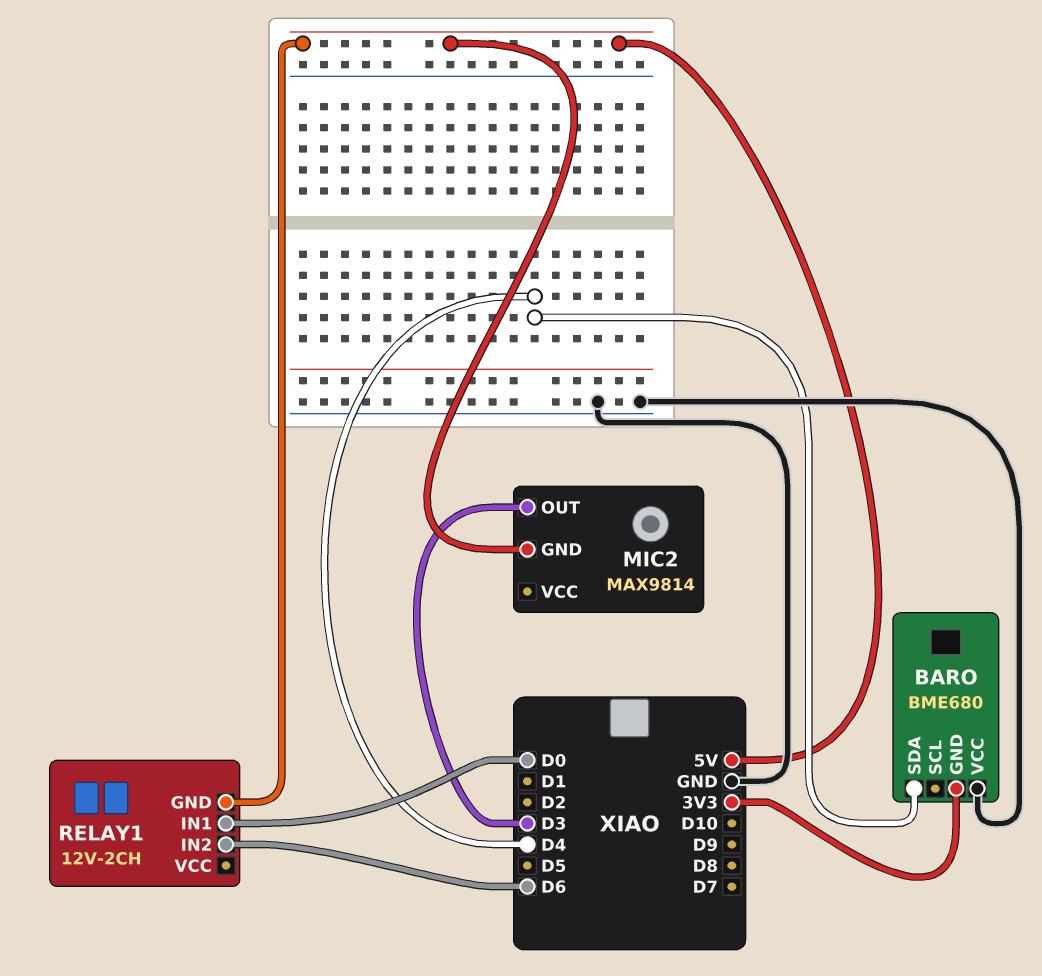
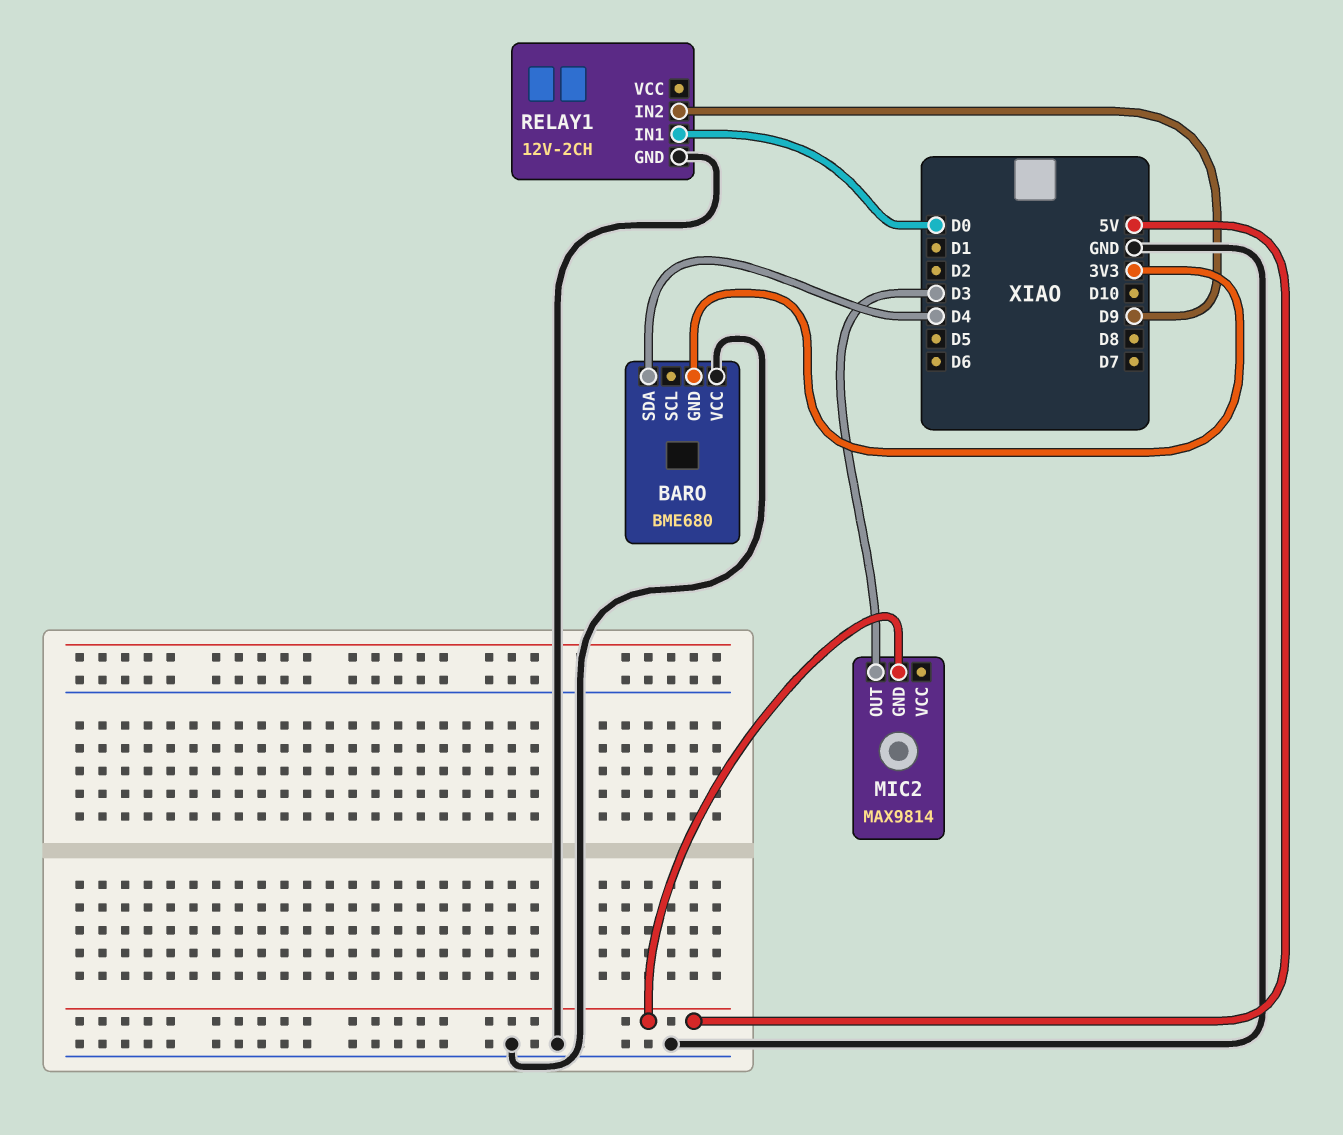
RELAY1 pin GND: 5V -> GND
RELAY1 pin IN2: D6 -> D9

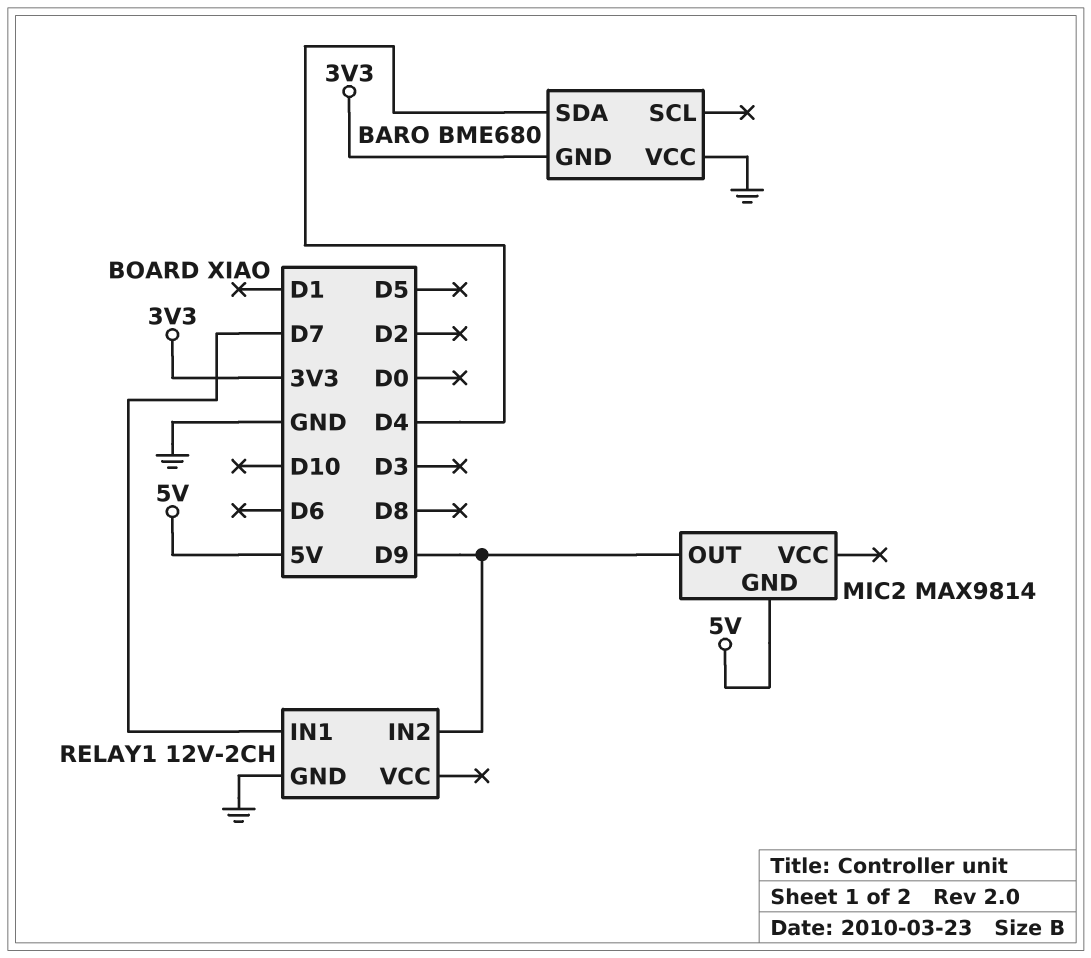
MIC2 pin OUT: D3 -> D9
RELAY1 pin IN1: D0 -> D7

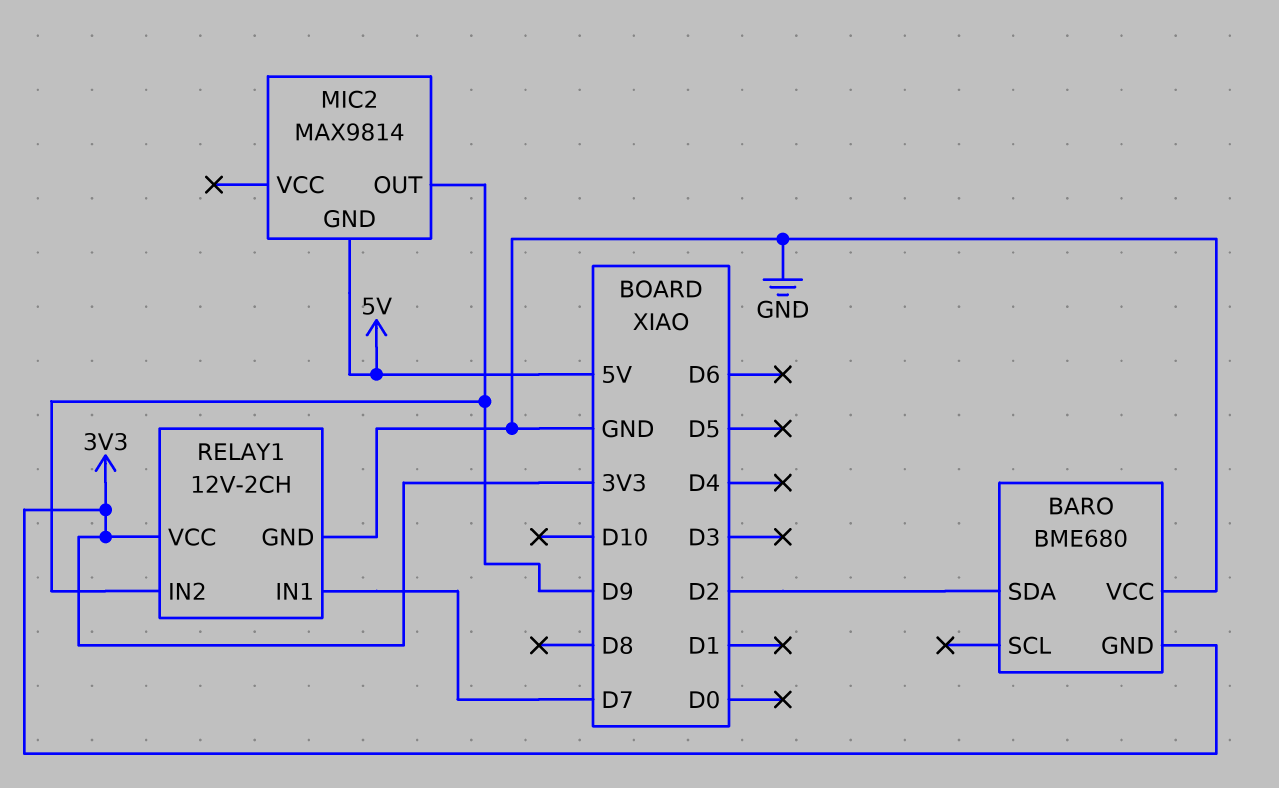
BARO pin SDA: D4 -> D2
RELAY1 pin VCC: none -> 3V3

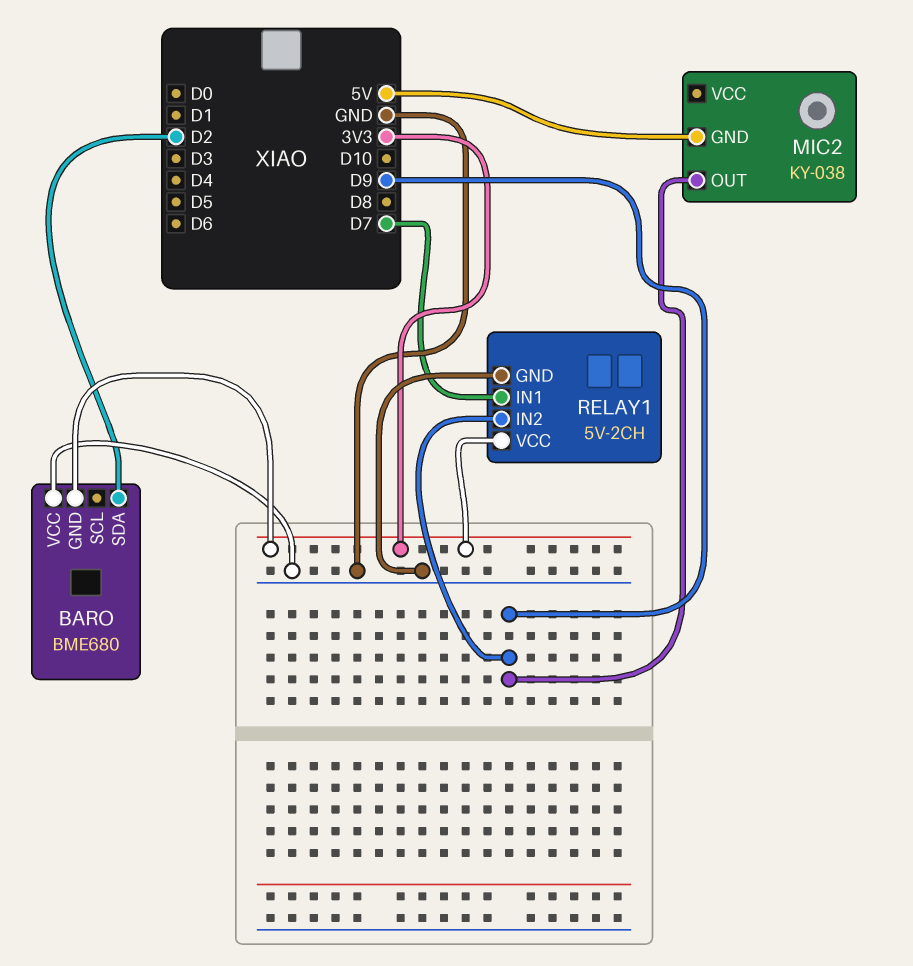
MIC2: MAX9814 -> KY-038
RELAY1: 12V-2CH -> 5V-2CH

